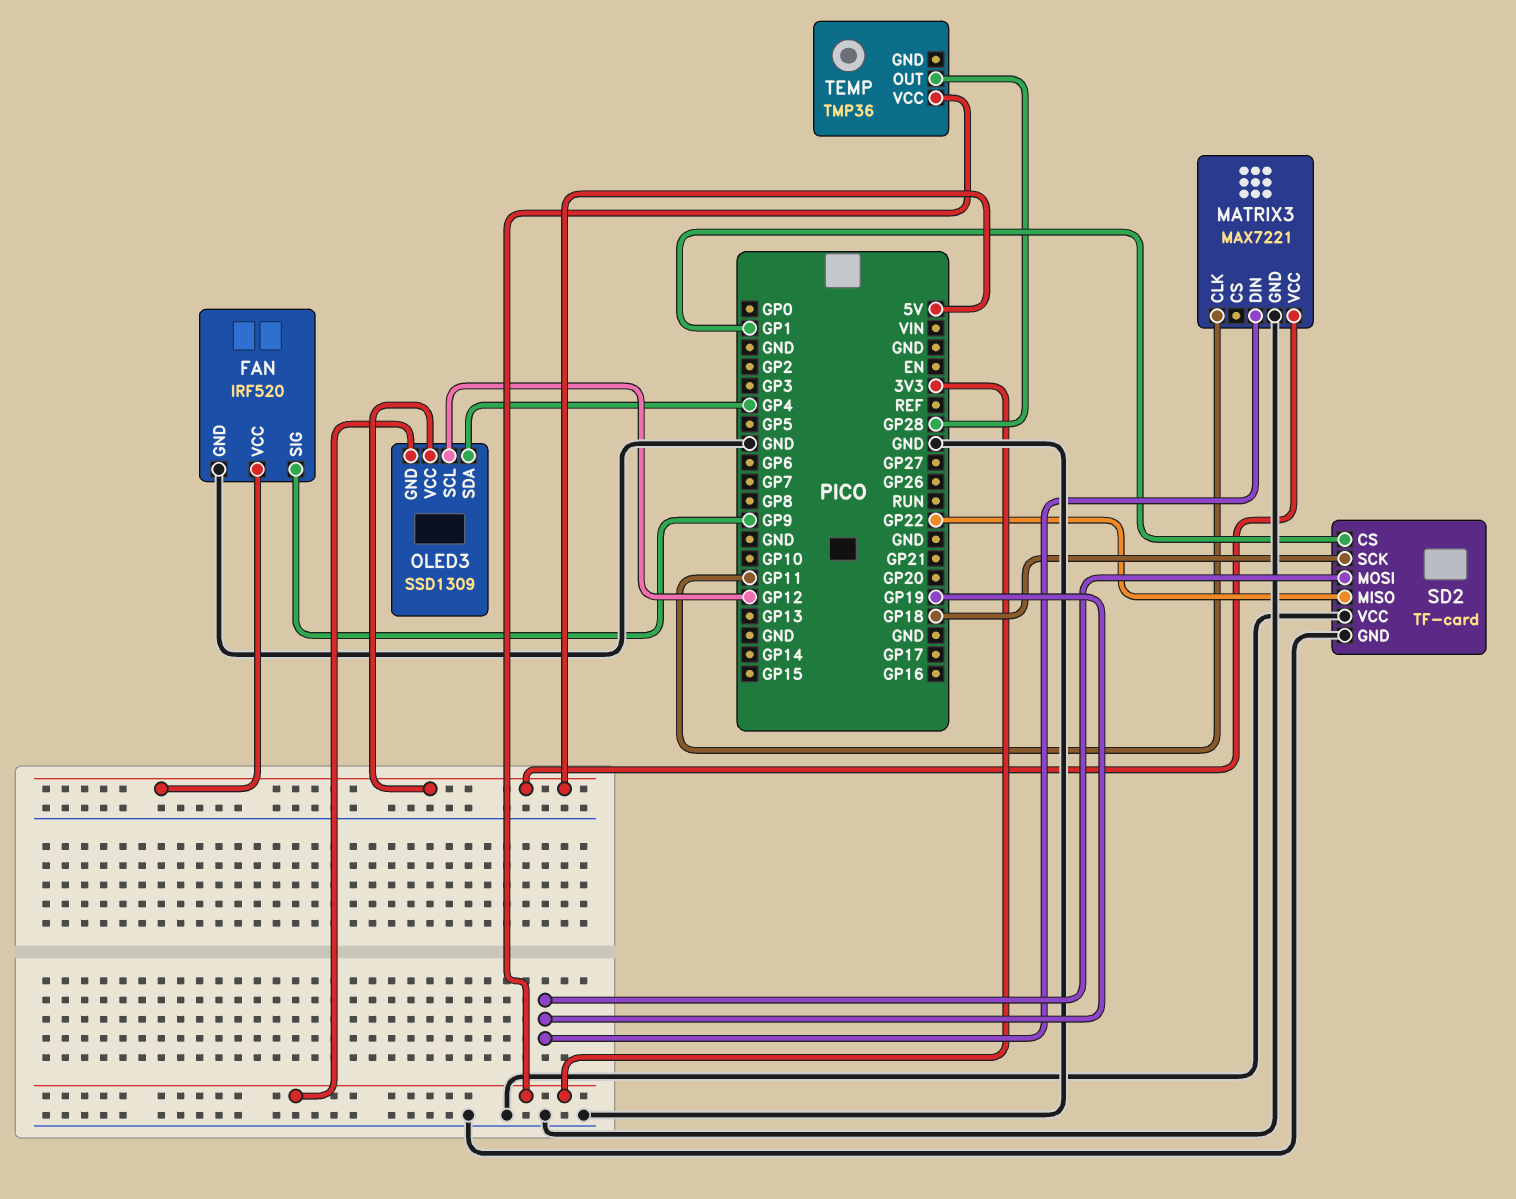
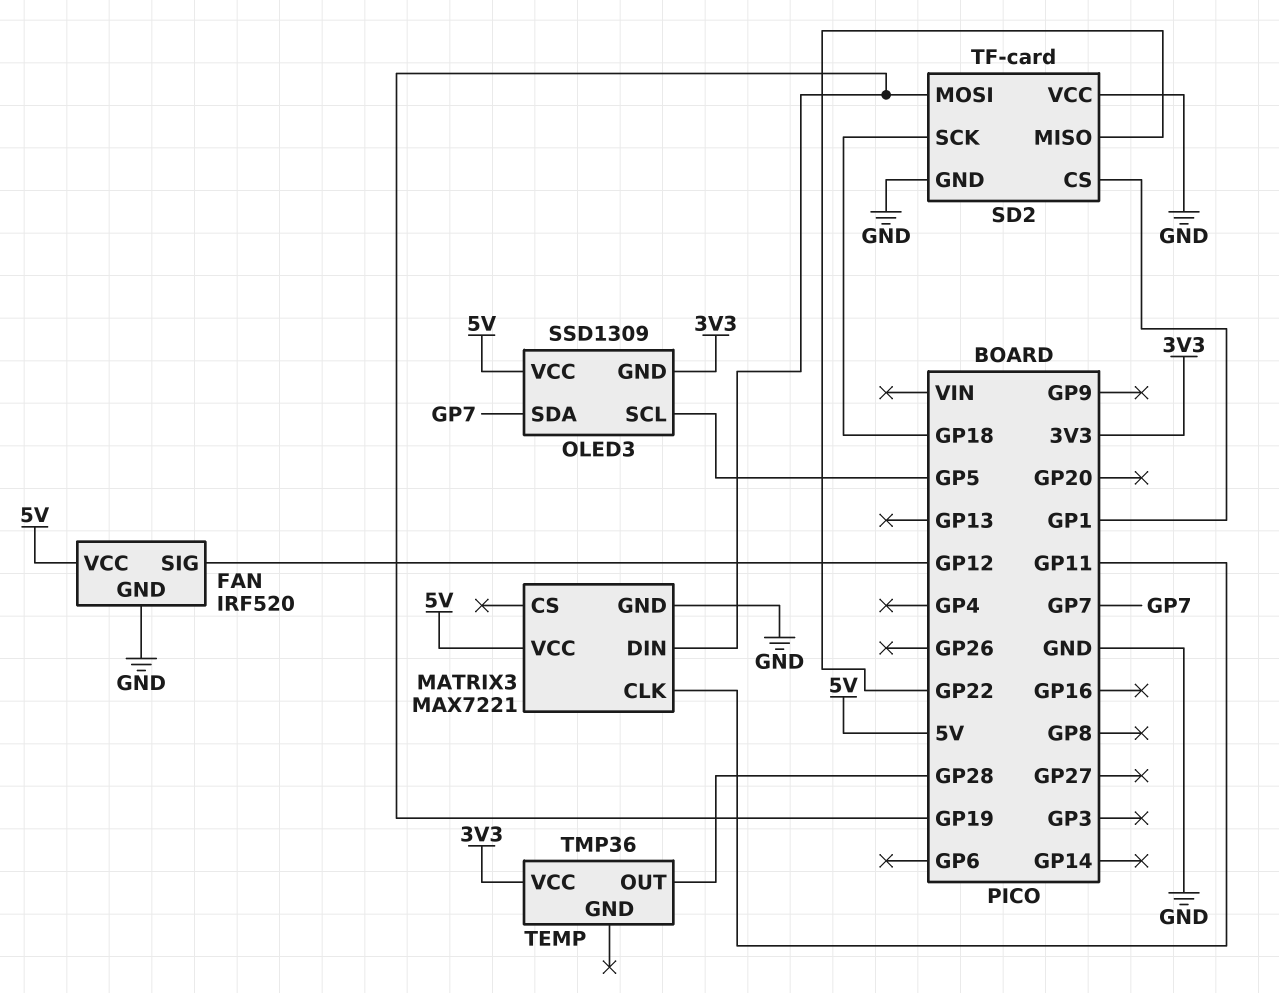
FAN pin SIG: GP9 -> GP12
OLED3 pin SCL: GP12 -> GP5
OLED3 pin SDA: GP4 -> GP7

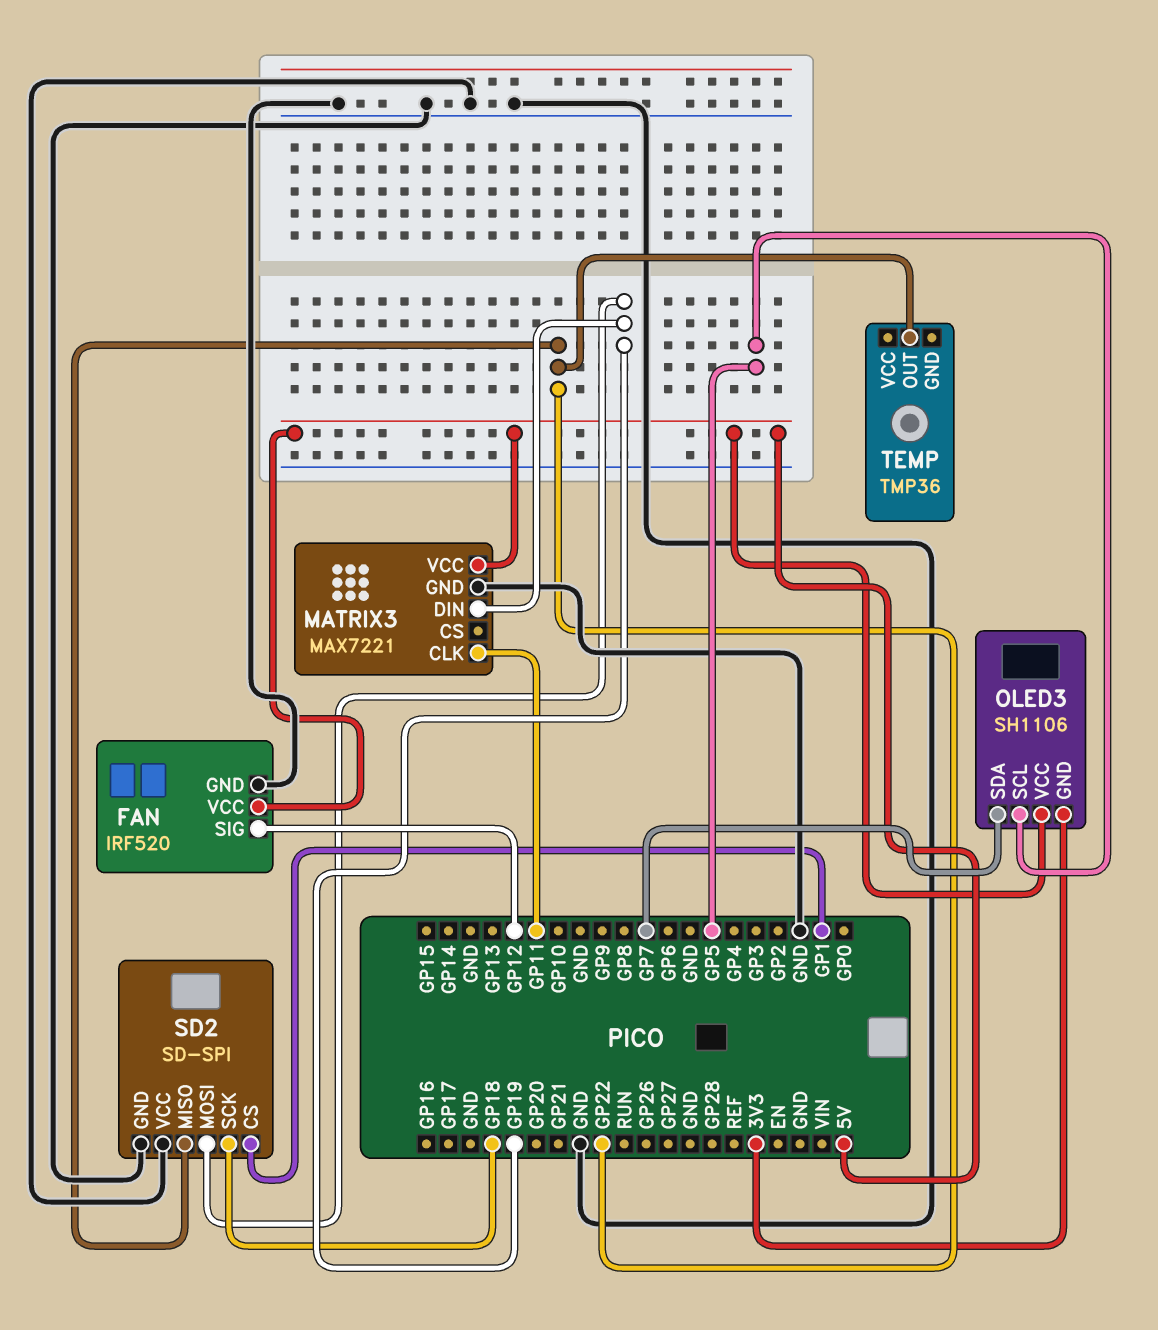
OLED3: SSD1309 -> SH1106
SD2: TF-card -> SD-SPI
TEMP pin OUT: GP28 -> GP22
TEMP pin VCC: 3V3 -> none

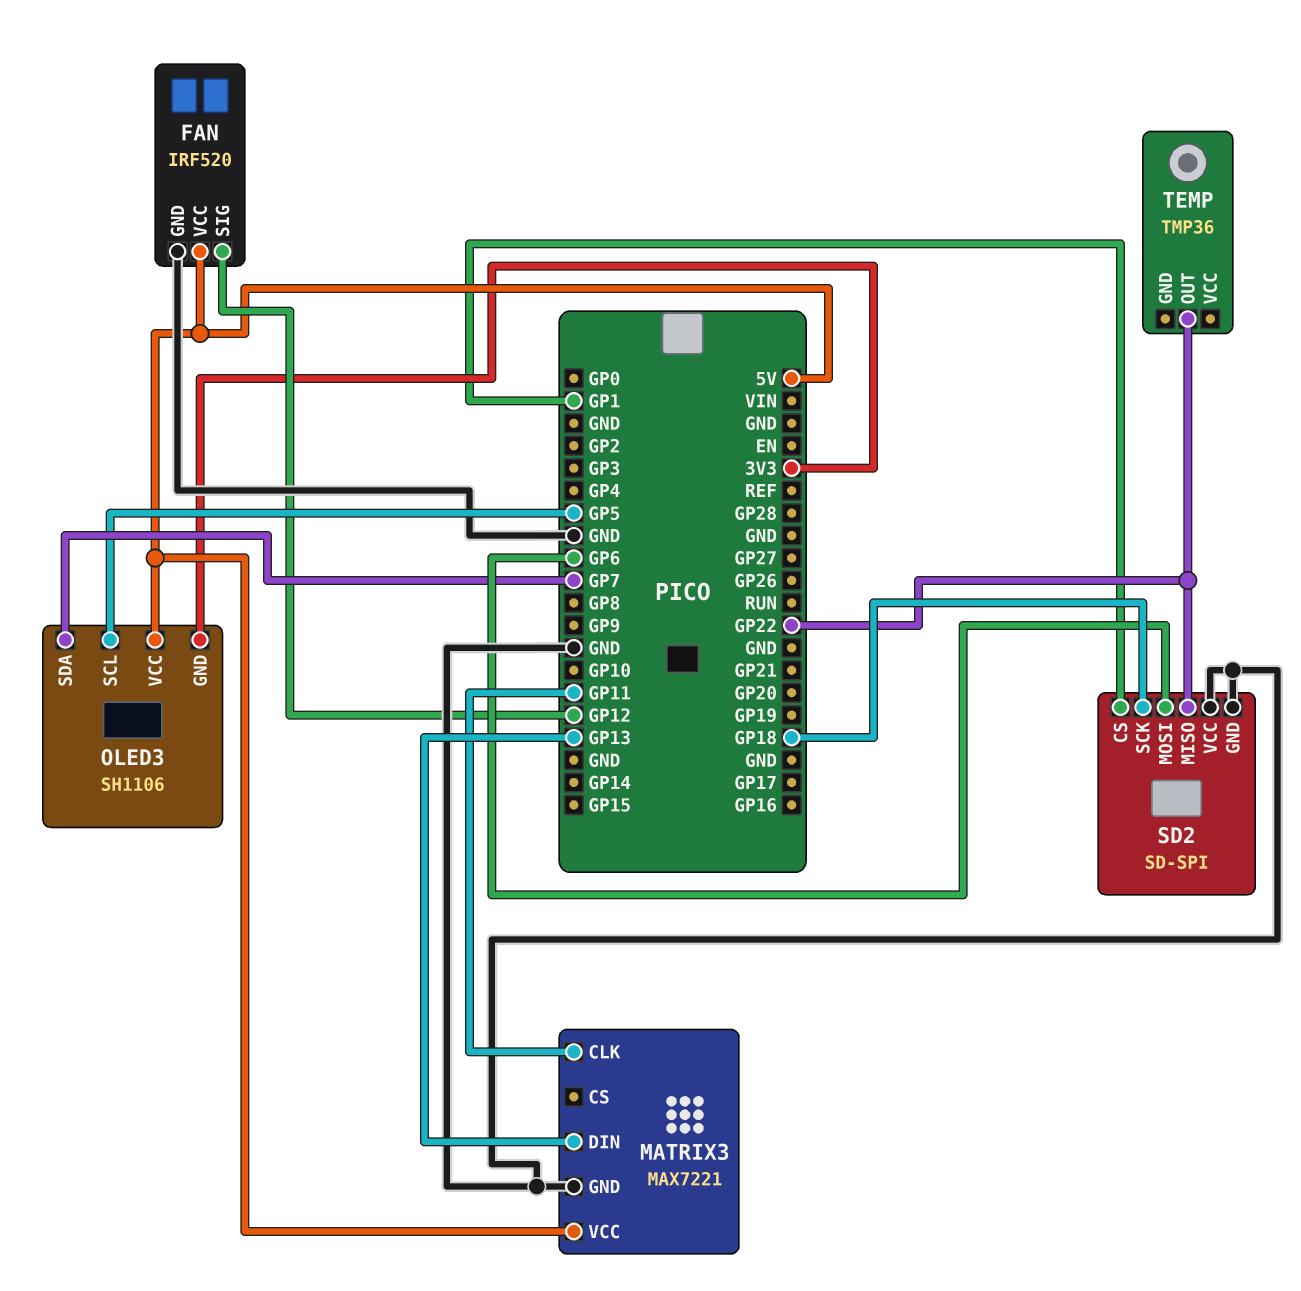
MATRIX3 pin DIN: GP19 -> GP13
SD2 pin MOSI: GP19 -> GP6

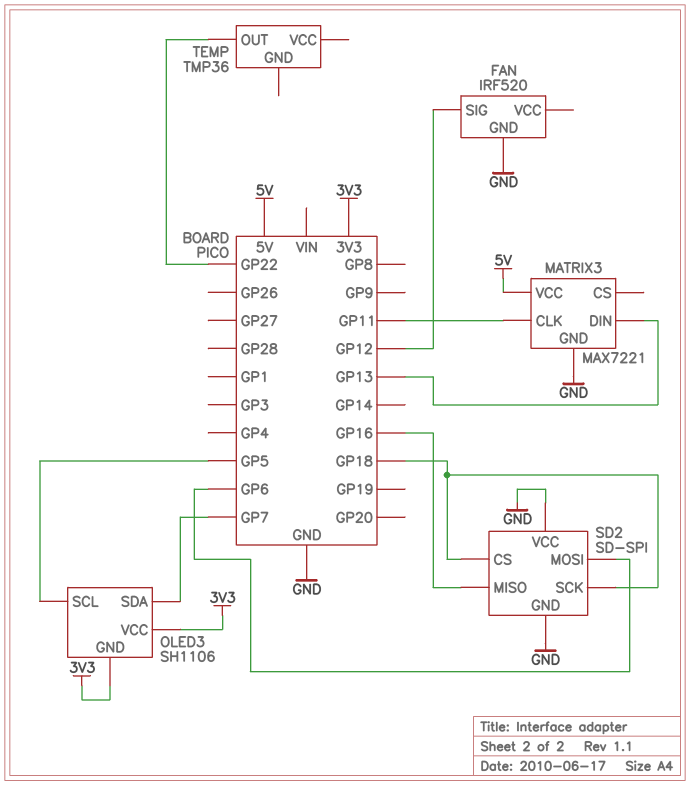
FAN pin VCC: 5V -> none
OLED3 pin VCC: 5V -> 3V3
SD2 pin CS: GP1 -> GP18
SD2 pin MISO: GP22 -> GP16

